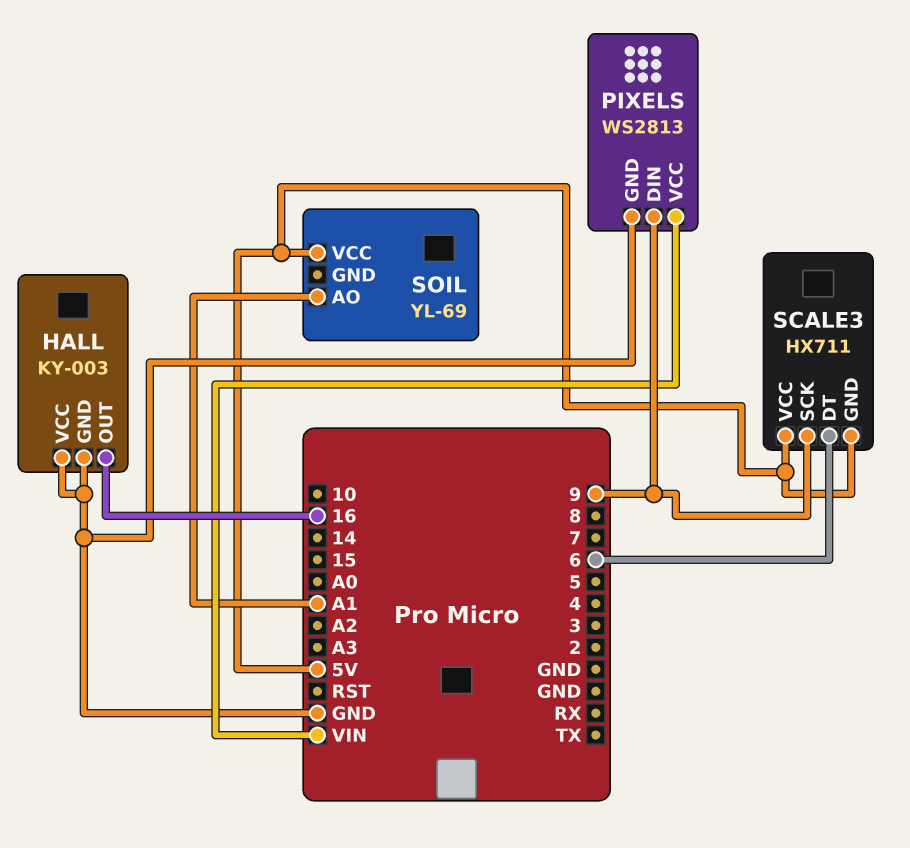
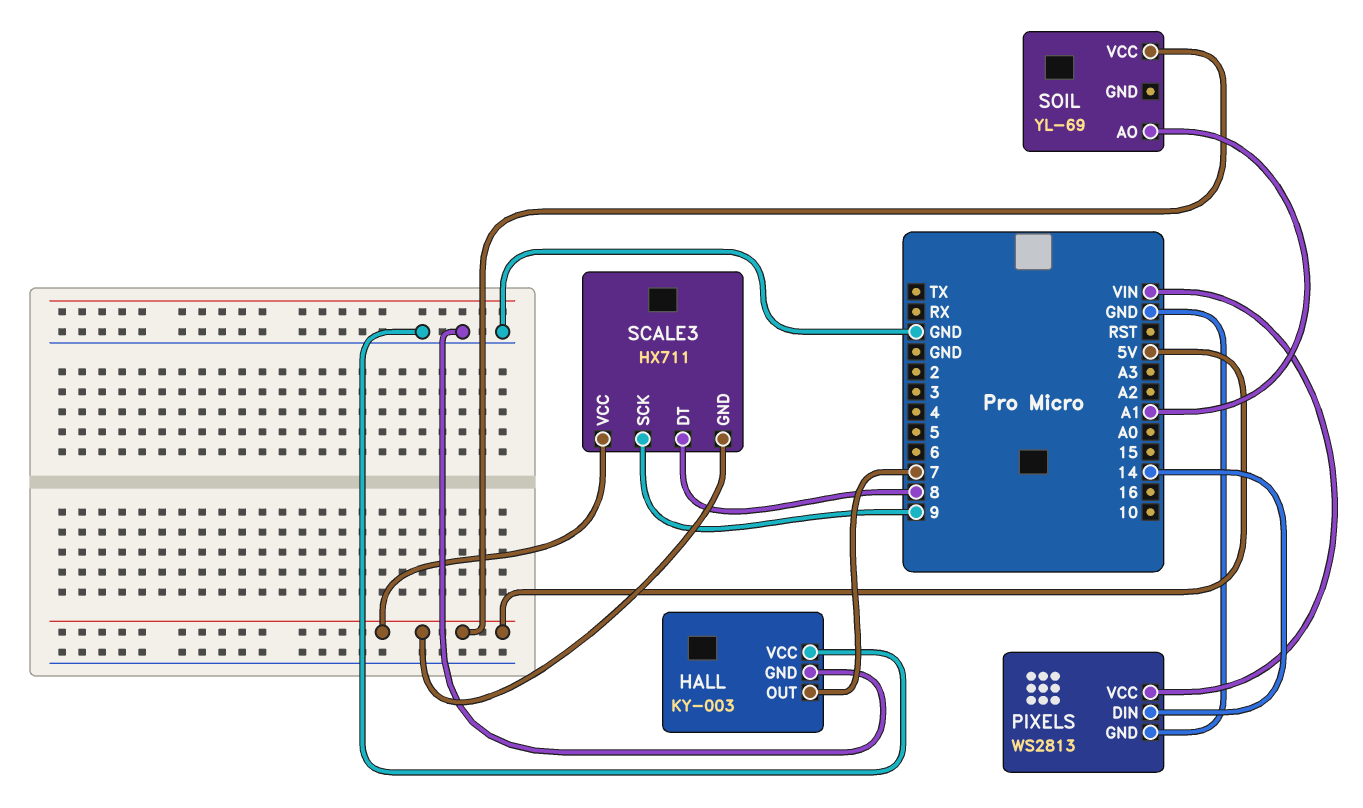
HALL pin OUT: 16 -> 7
PIXELS pin DIN: 9 -> 14
SCALE3 pin DT: 6 -> 8

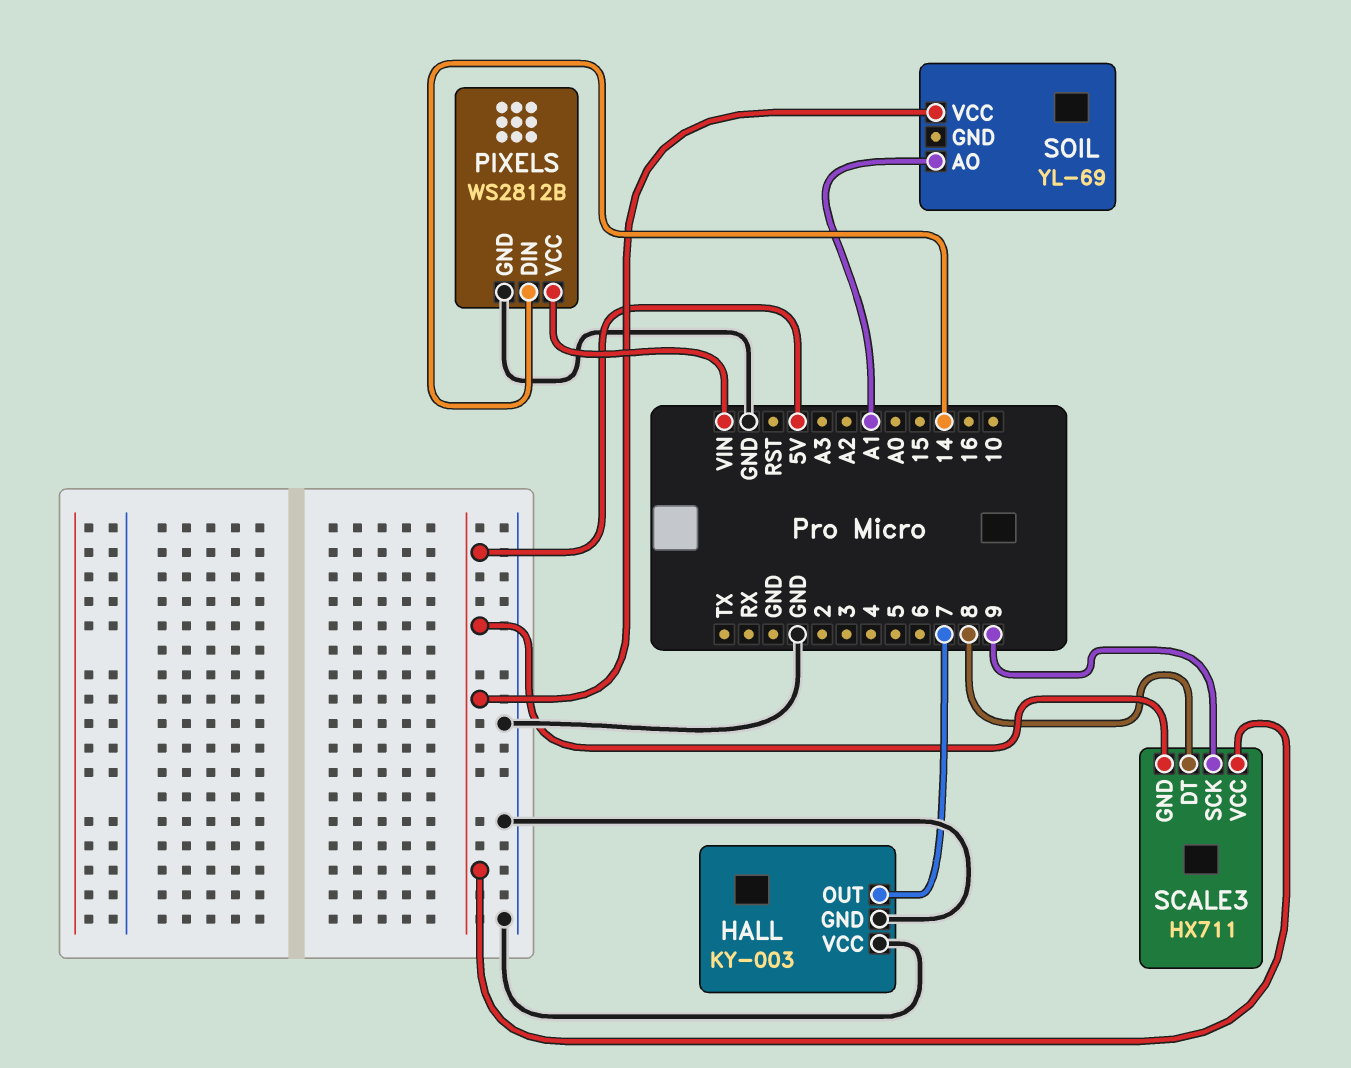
PIXELS: WS2813 -> WS2812B

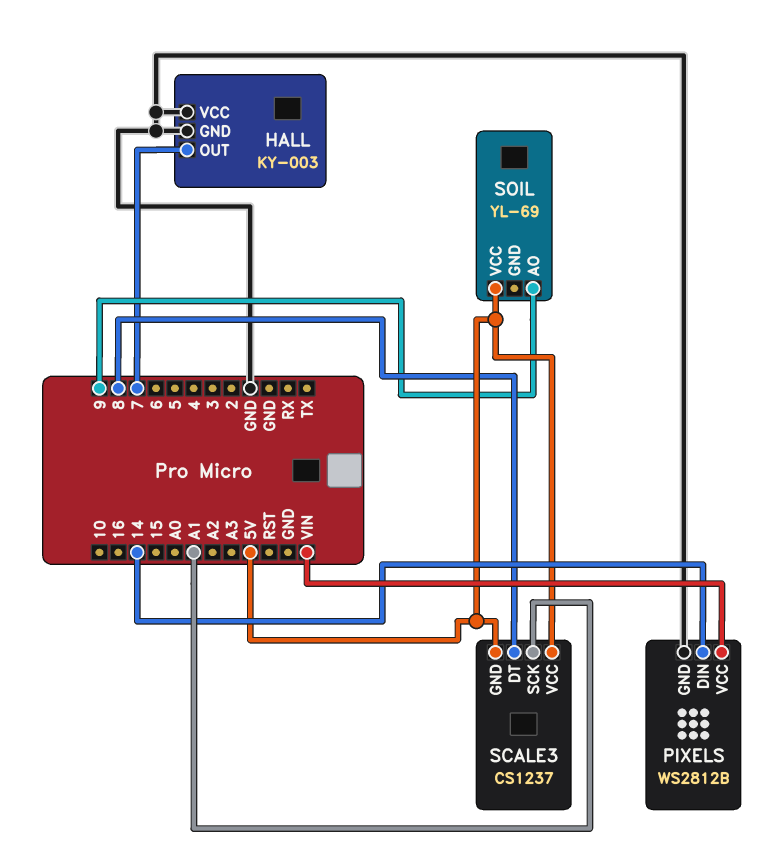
SCALE3: HX711 -> CS1237
SCALE3 pin SCK: 9 -> A1
SOIL pin AO: A1 -> 9

